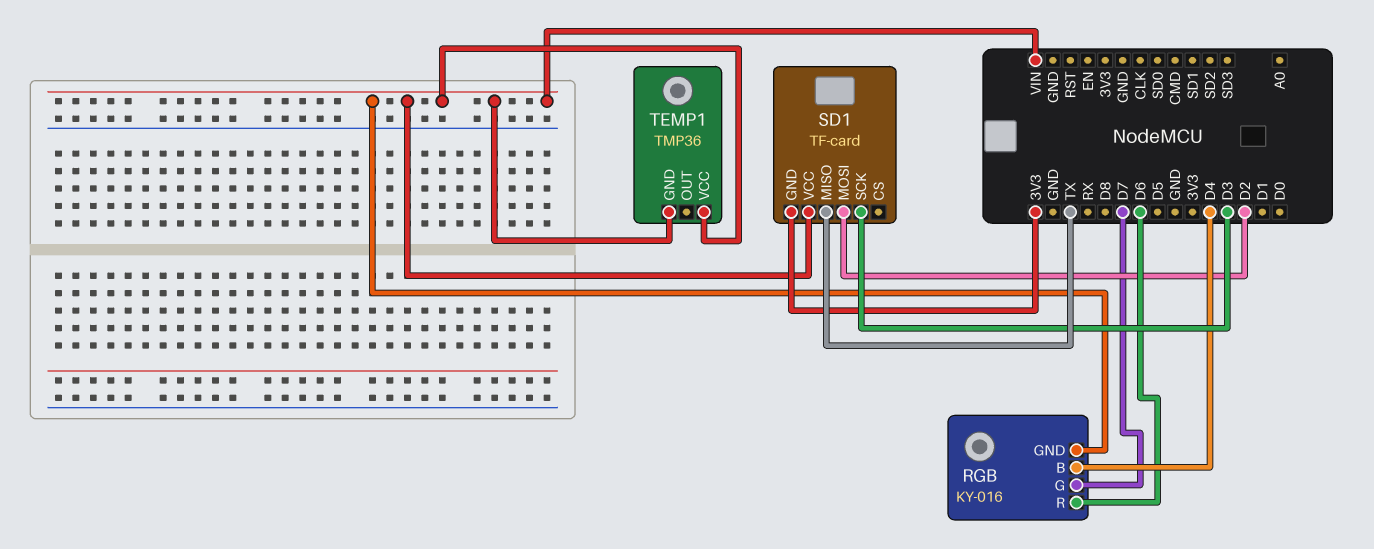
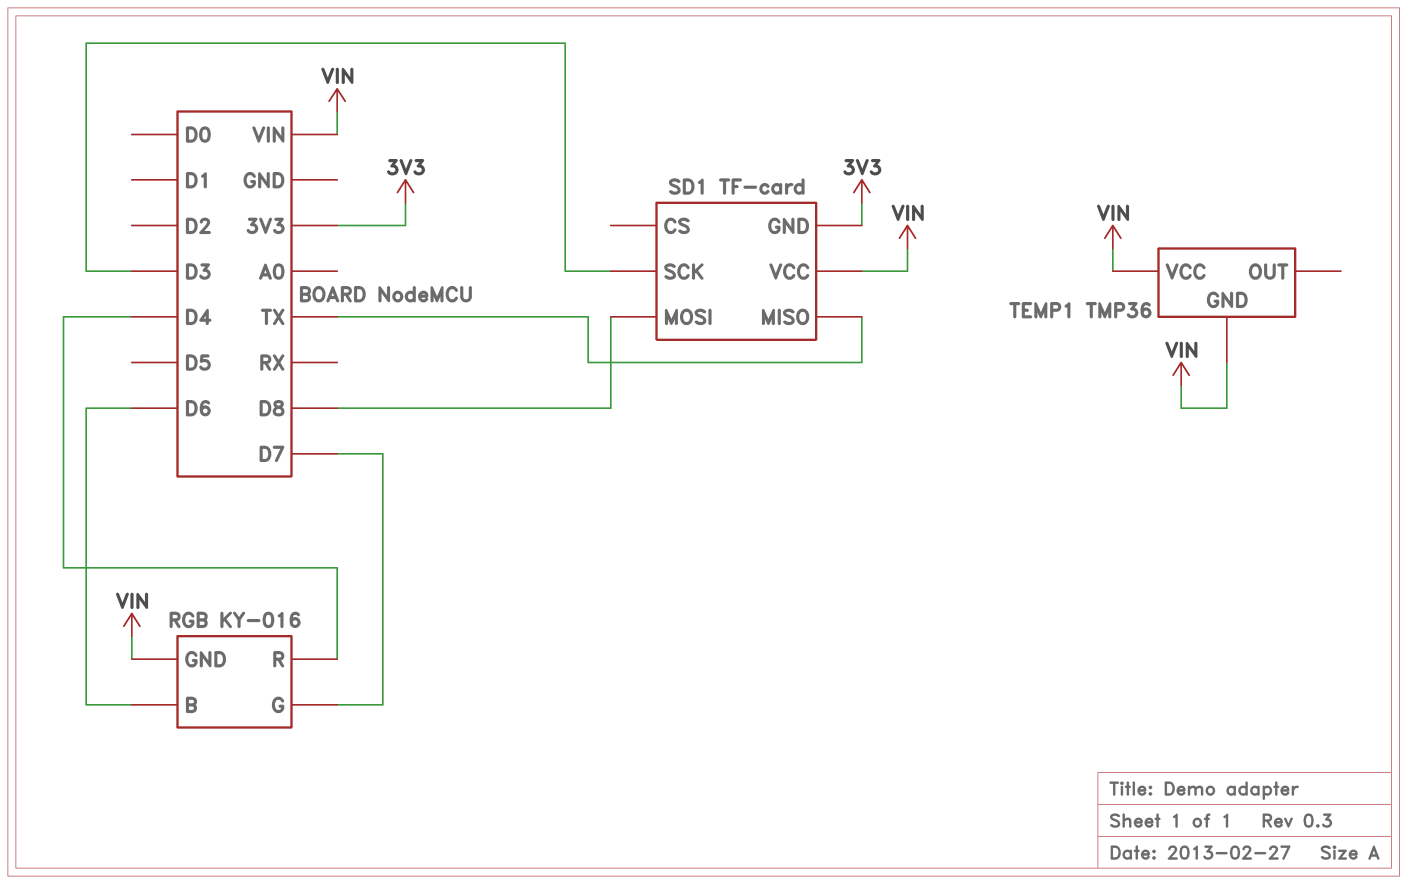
RGB pin B: D4 -> D6
RGB pin R: D6 -> D4
SD1 pin MOSI: D2 -> D8

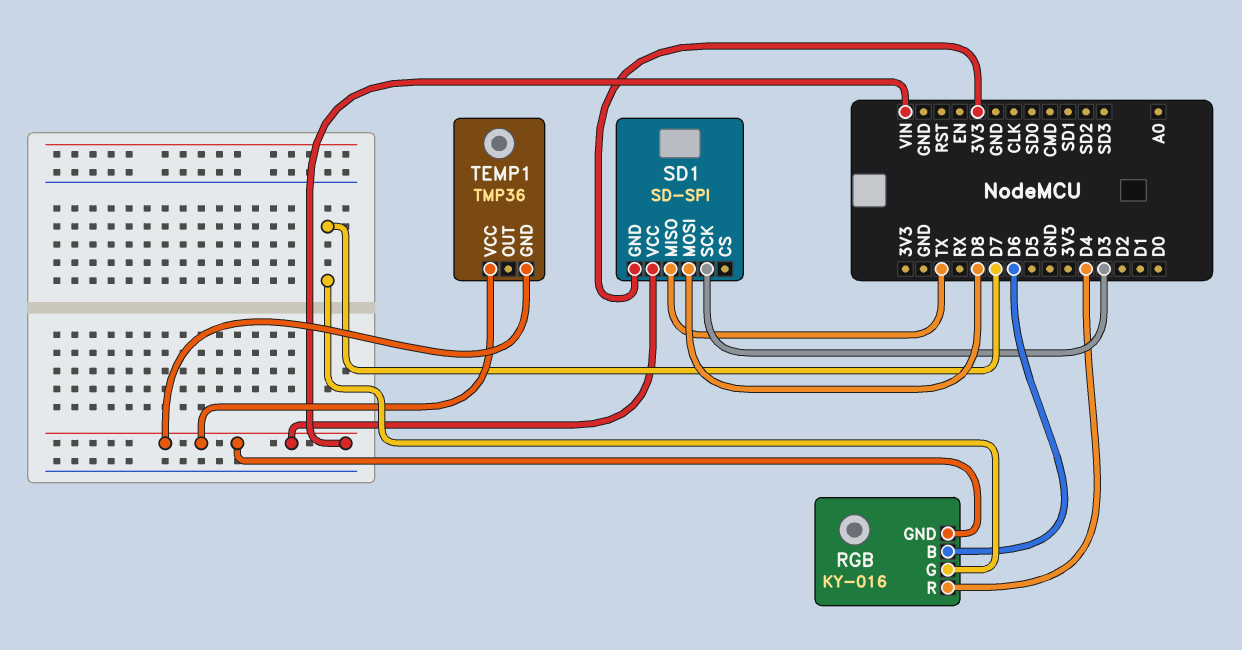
SD1: TF-card -> SD-SPI

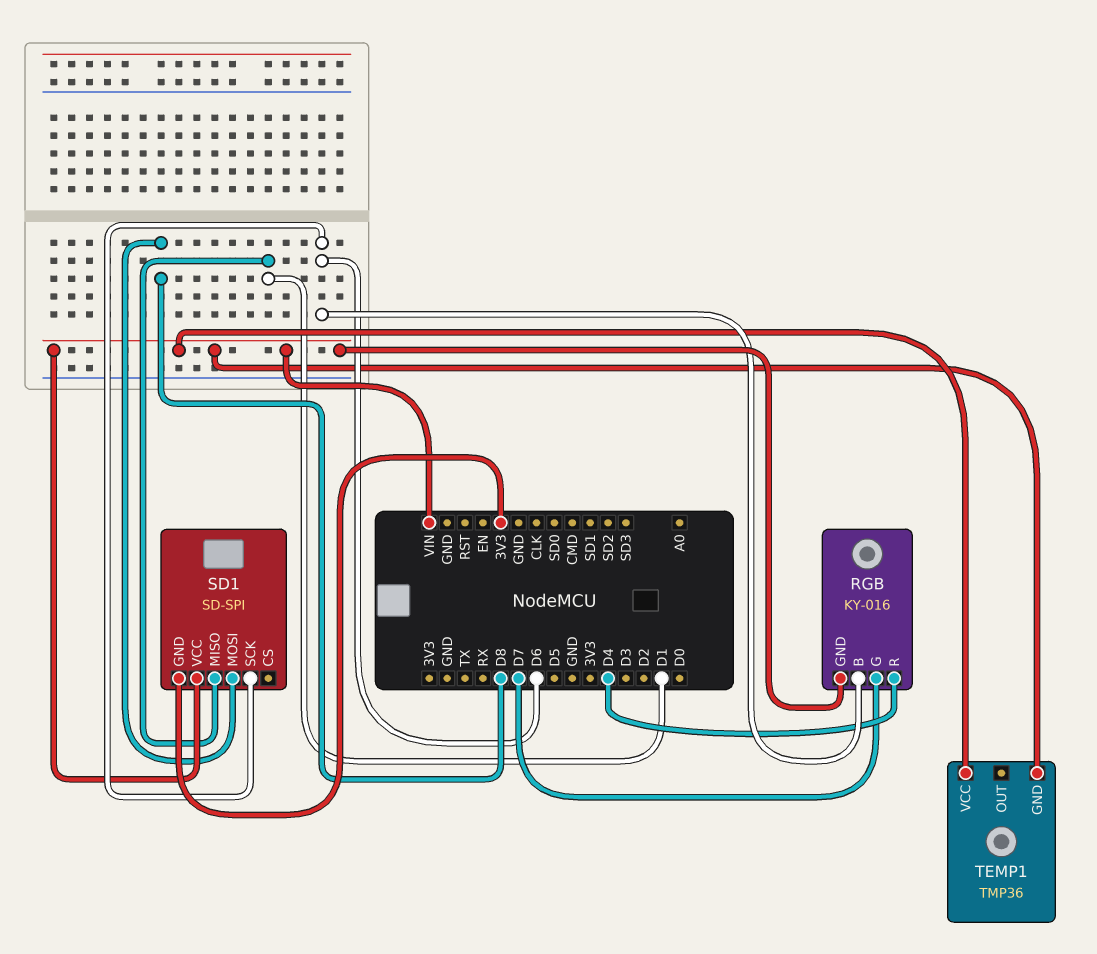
SD1 pin MISO: TX -> D1
SD1 pin SCK: D3 -> D6

